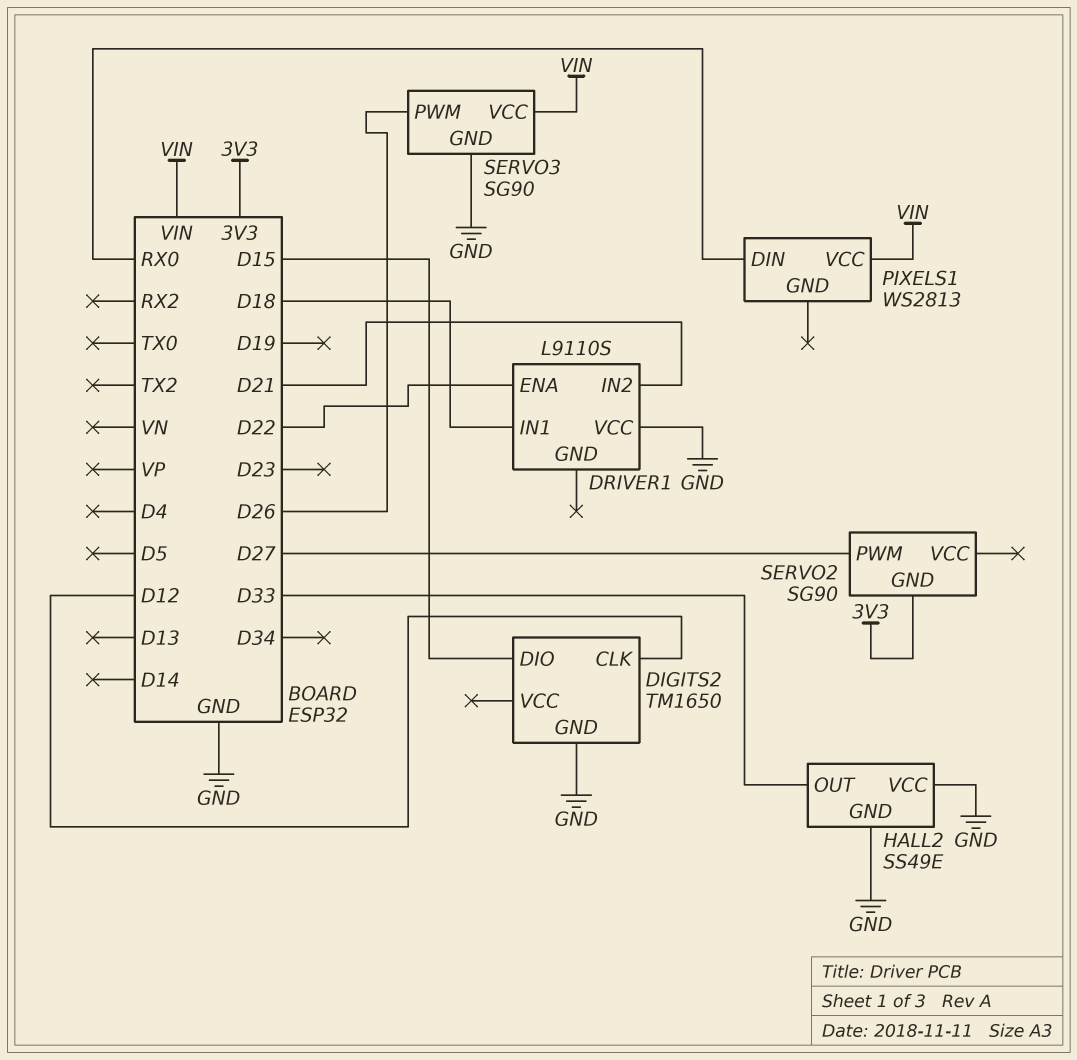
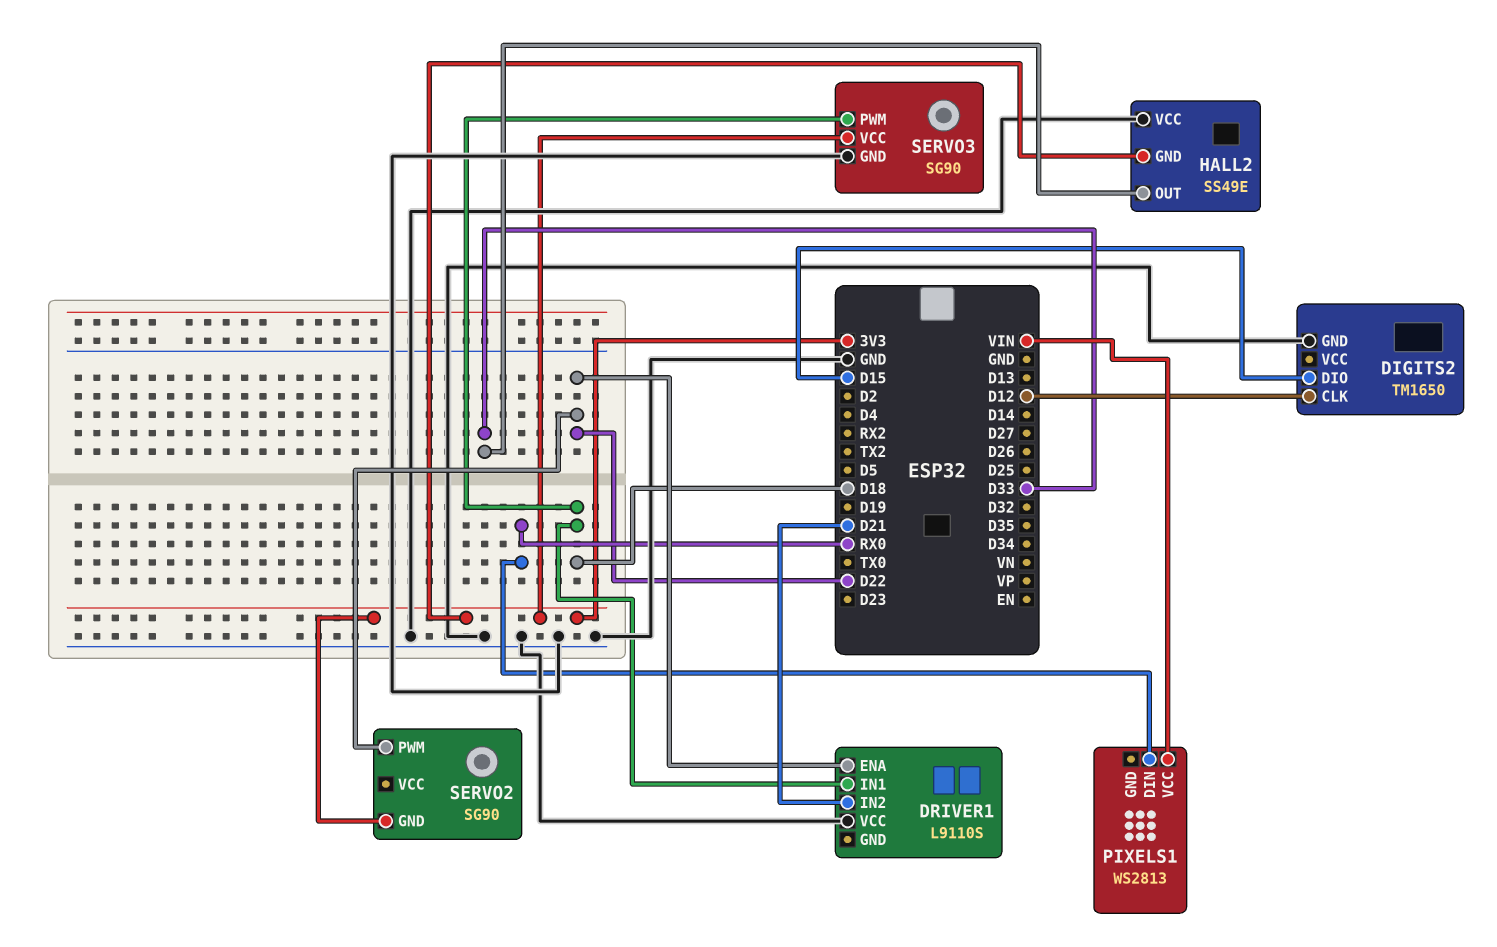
HALL2 pin GND: GND -> 3V3
SERVO2 pin PWM: D27 -> D22
SERVO3 pin PWM: D26 -> D18
SERVO3 pin VCC: VIN -> 3V3

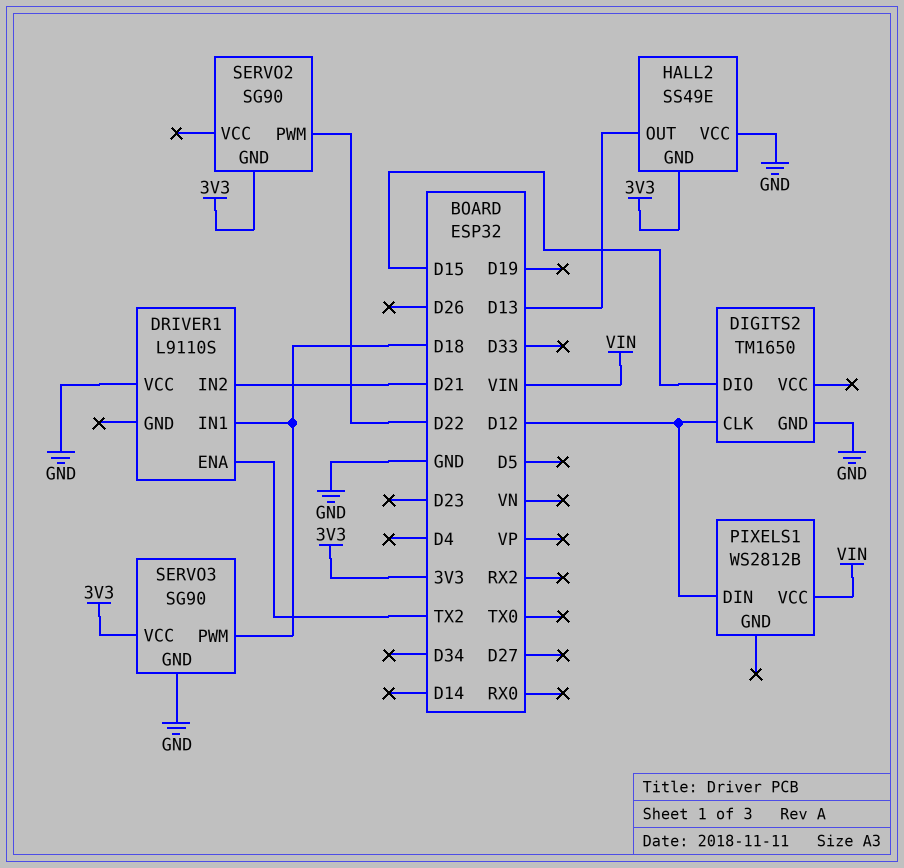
DRIVER1 pin ENA: D22 -> TX2
HALL2 pin OUT: D33 -> D13
PIXELS1: WS2813 -> WS2812B
PIXELS1 pin DIN: RX0 -> D12

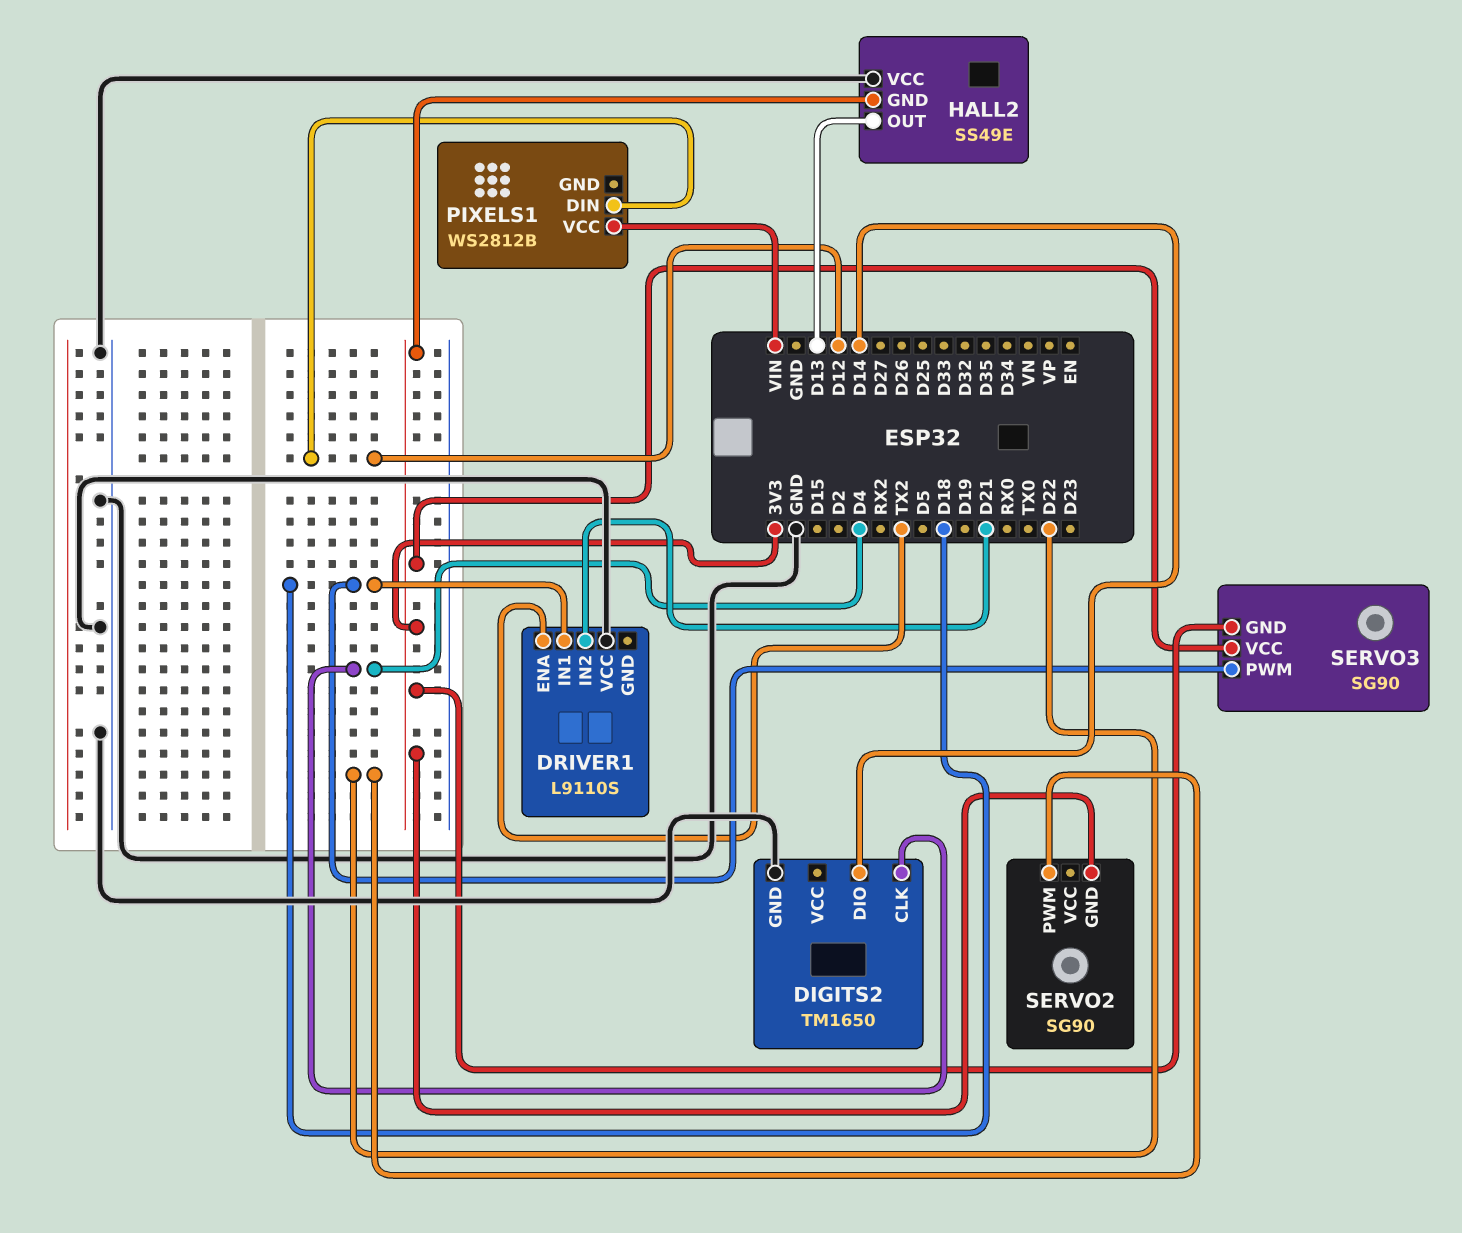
DIGITS2 pin CLK: D12 -> D4
DIGITS2 pin DIO: D15 -> D14
SERVO3 pin GND: GND -> 3V3

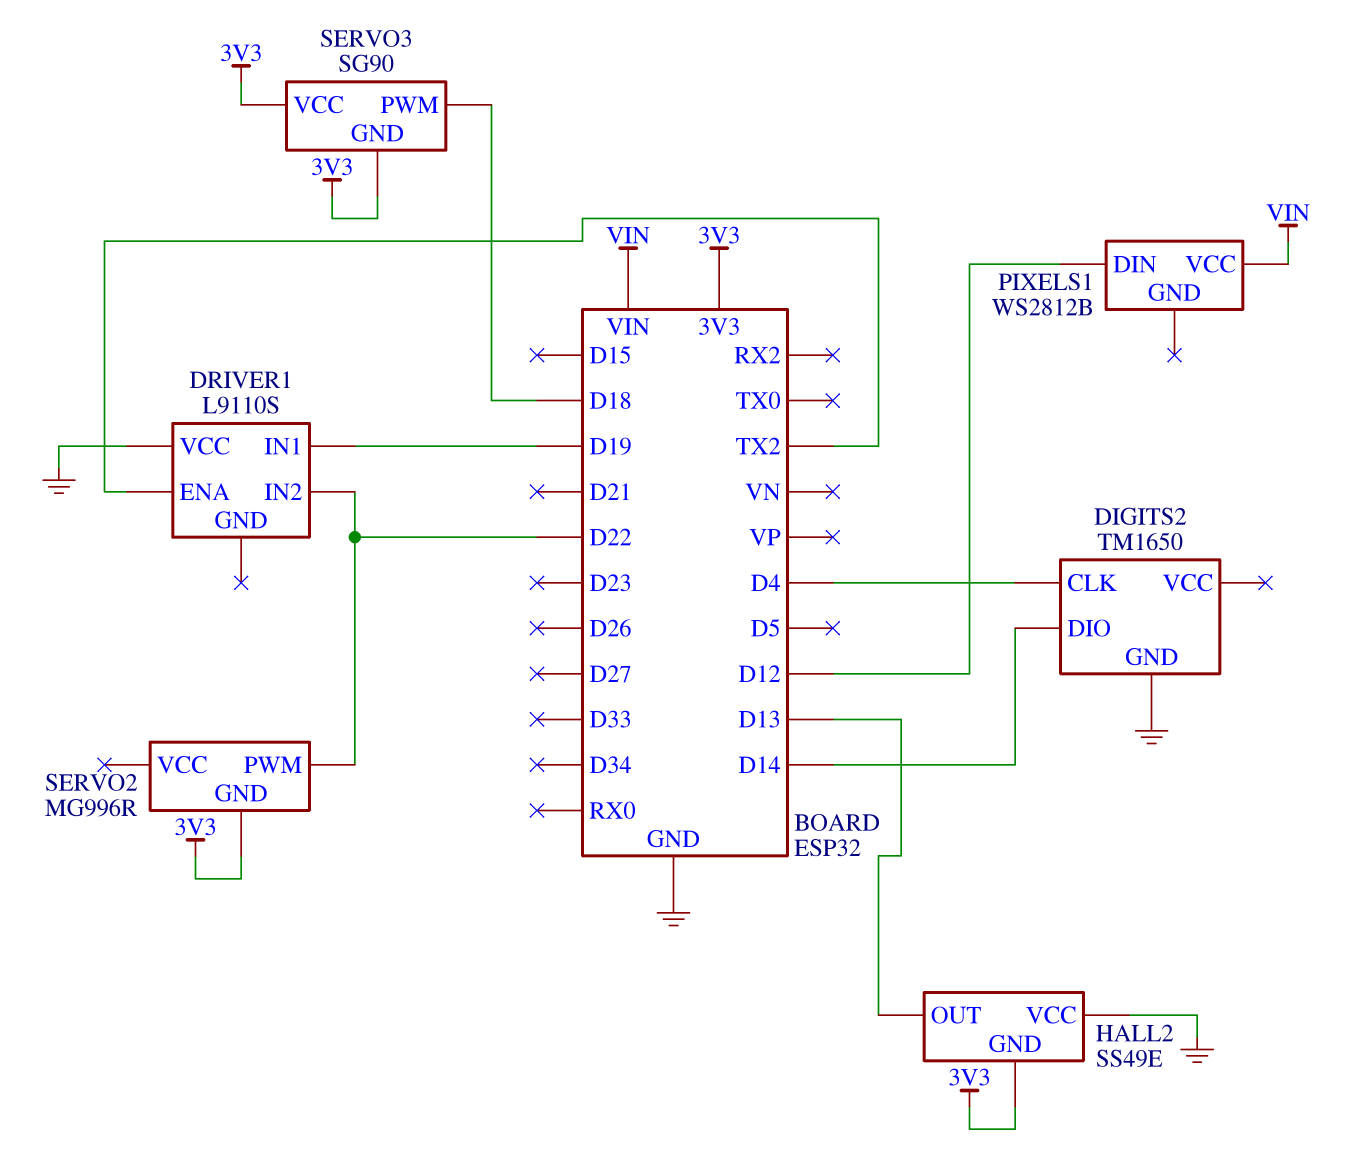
DRIVER1 pin IN1: D18 -> D19
DRIVER1 pin IN2: D21 -> D22
SERVO2: SG90 -> MG996R

